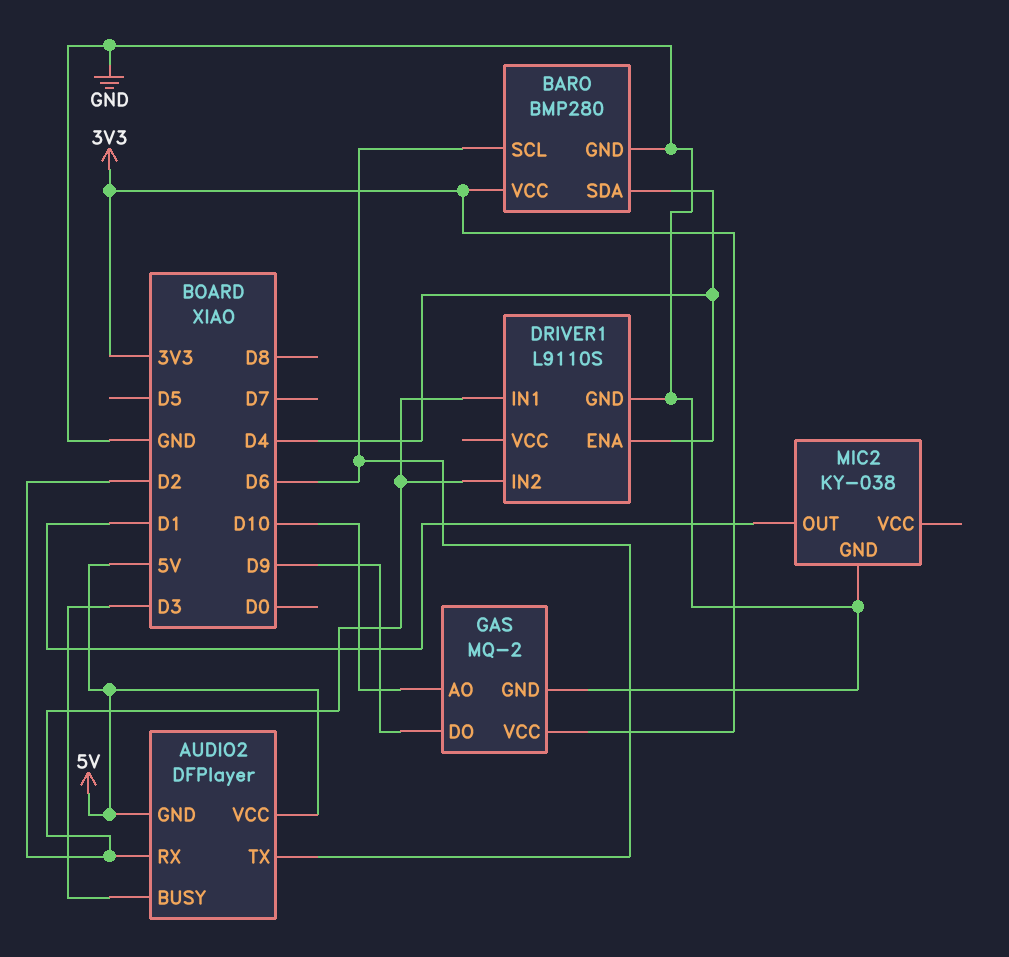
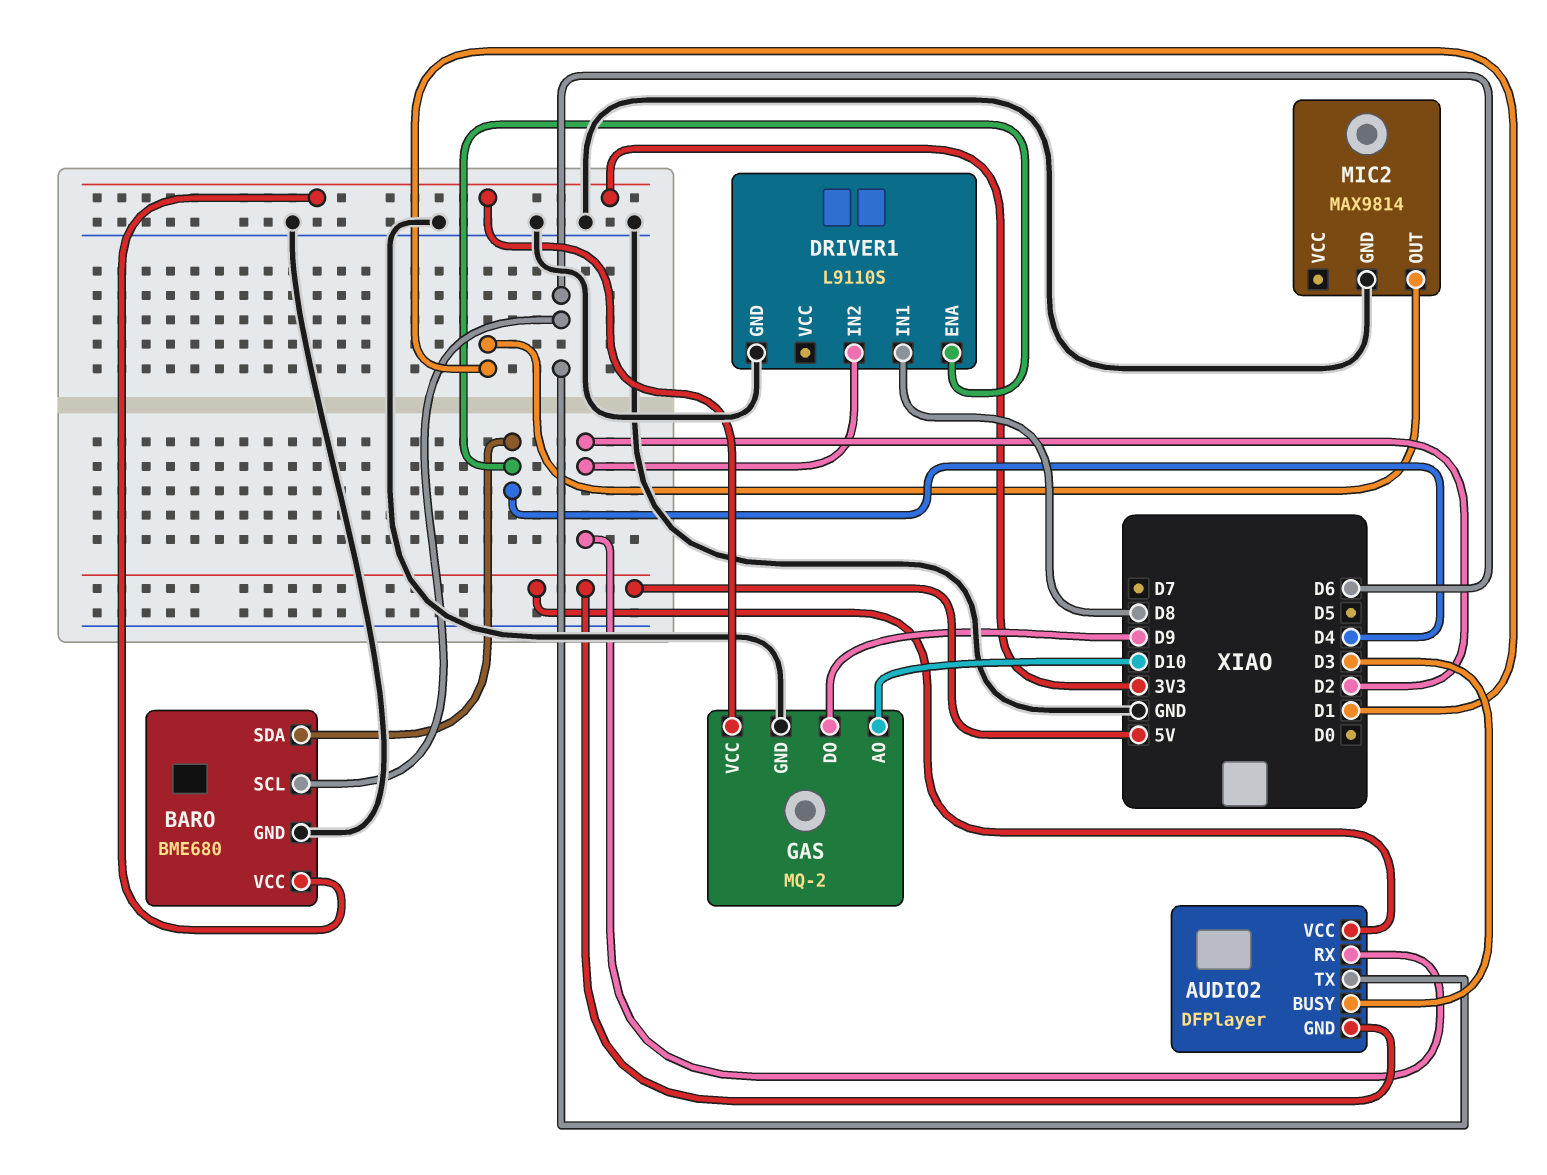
BARO: BMP280 -> BME680
DRIVER1 pin IN1: D2 -> D8
MIC2: KY-038 -> MAX9814

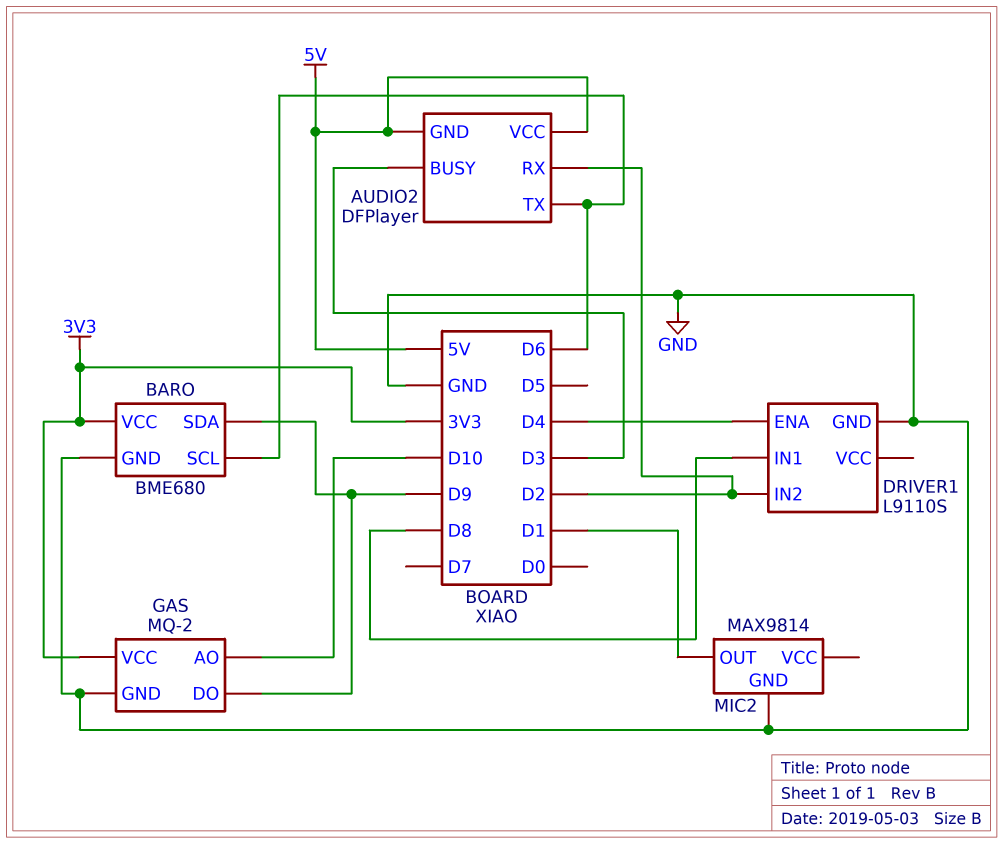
BARO pin SDA: D4 -> D9

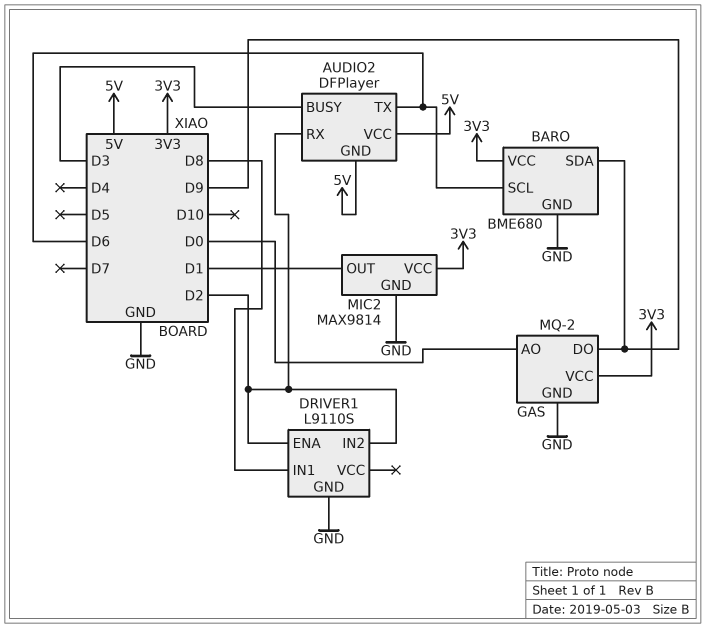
DRIVER1 pin ENA: D4 -> D2
GAS pin AO: D10 -> D0
MIC2 pin VCC: none -> 3V3

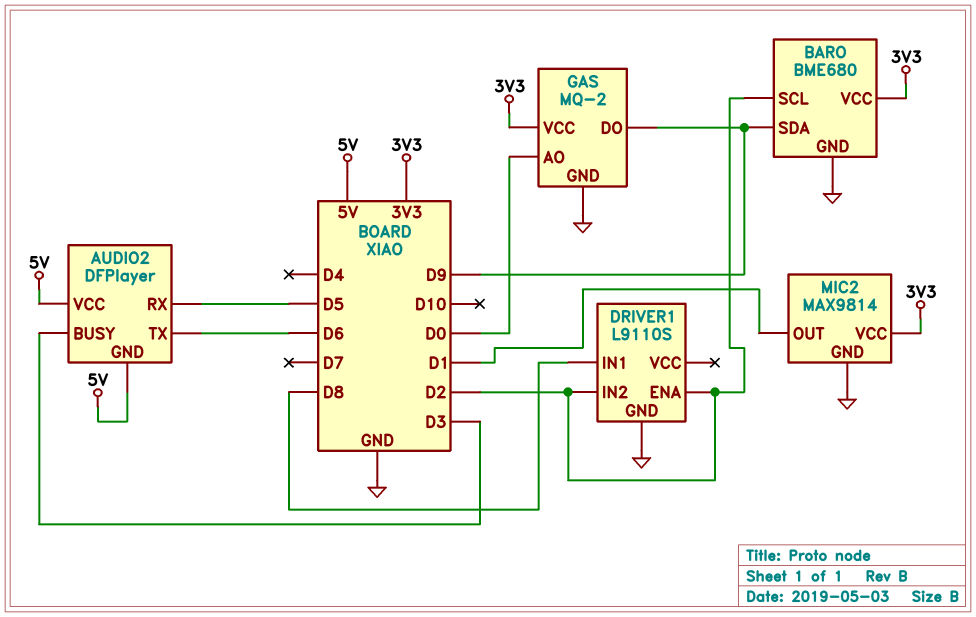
AUDIO2 pin RX: D2 -> D5
BARO pin SCL: D6 -> D2

